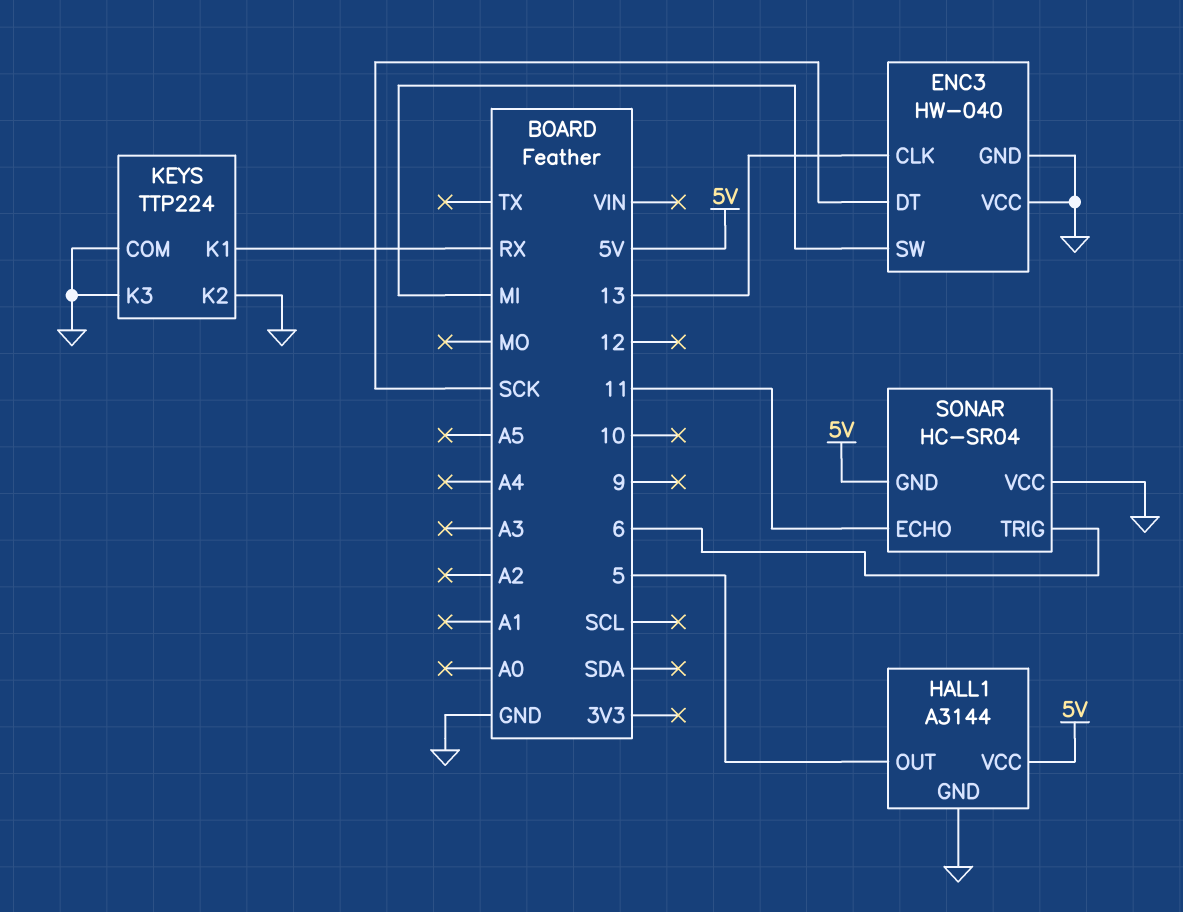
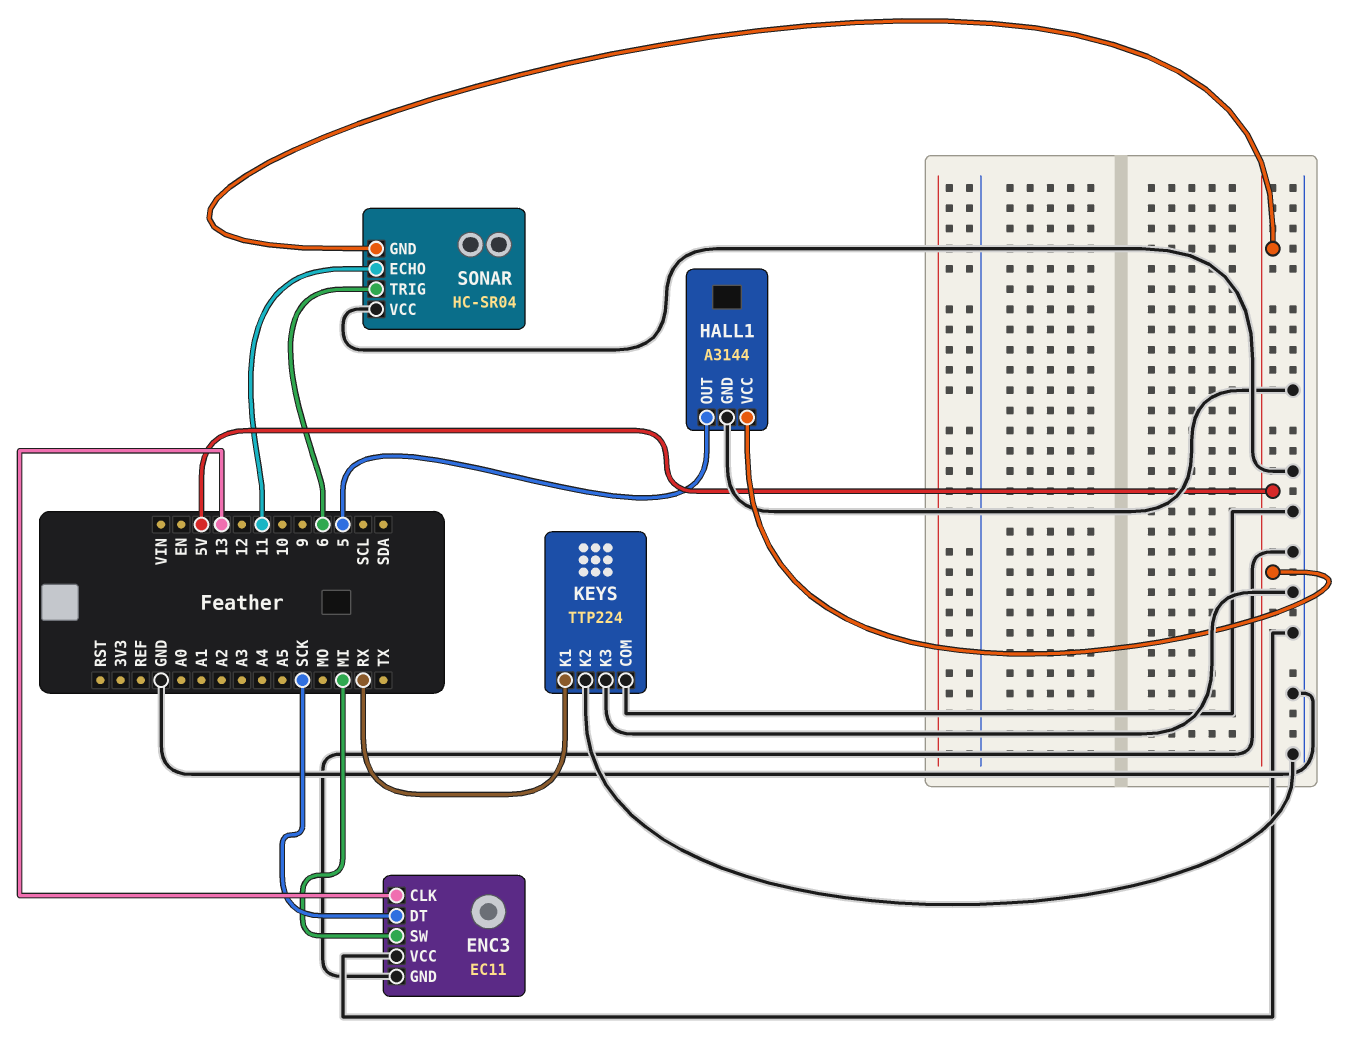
ENC3: HW-040 -> EC11

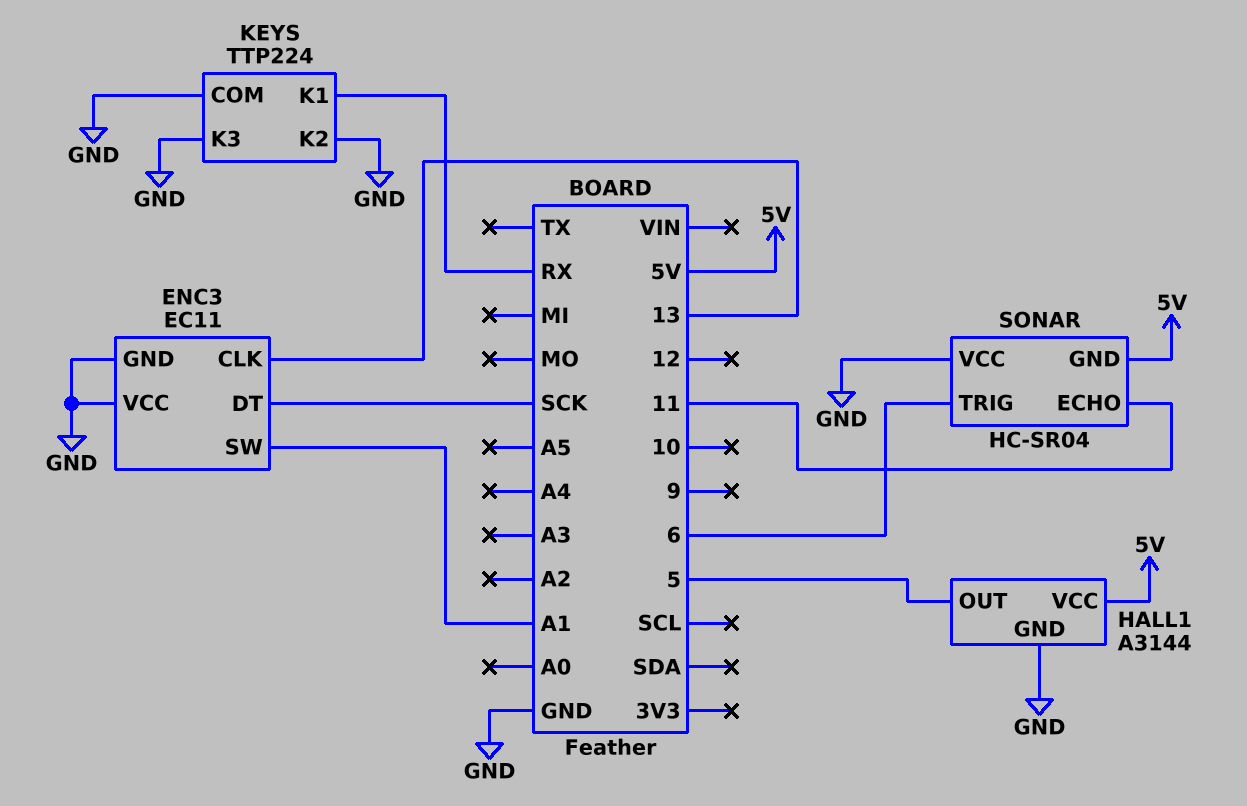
ENC3 pin SW: MI -> A1

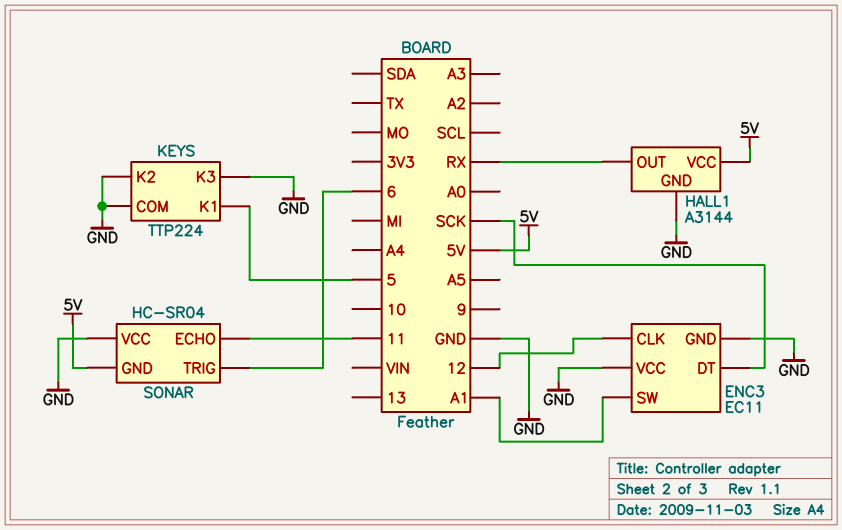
ENC3 pin CLK: 13 -> 12
HALL1 pin OUT: 5 -> RX
KEYS pin K1: RX -> 5

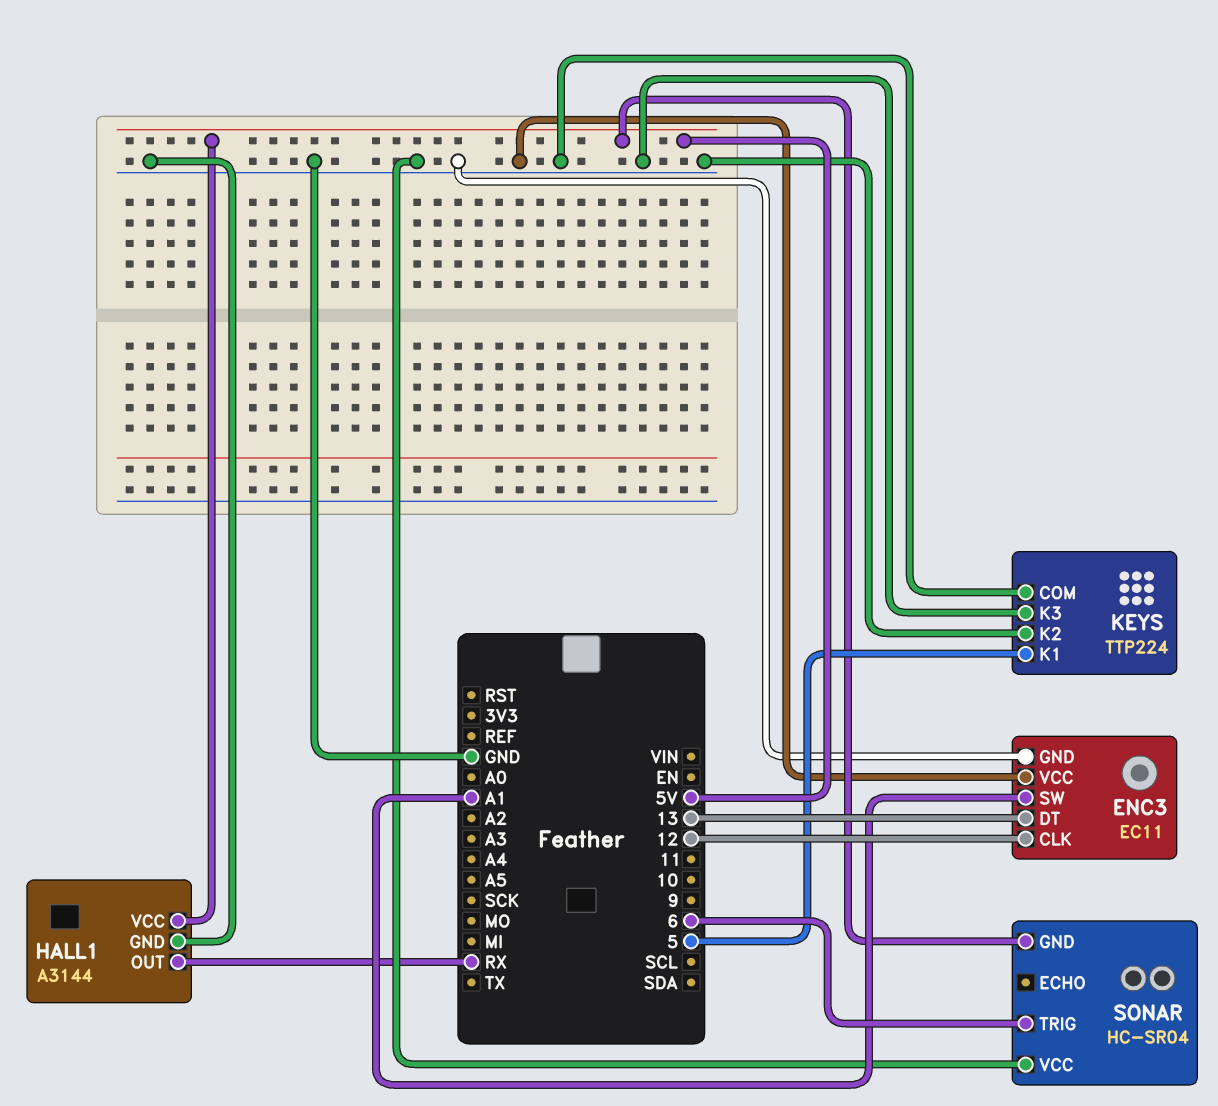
ENC3 pin DT: SCK -> 13
SONAR pin ECHO: 11 -> none

